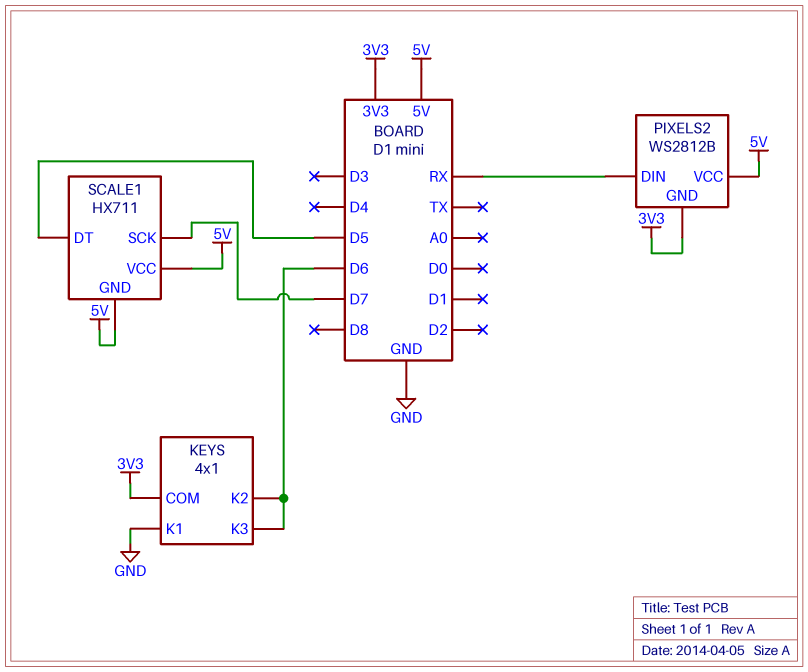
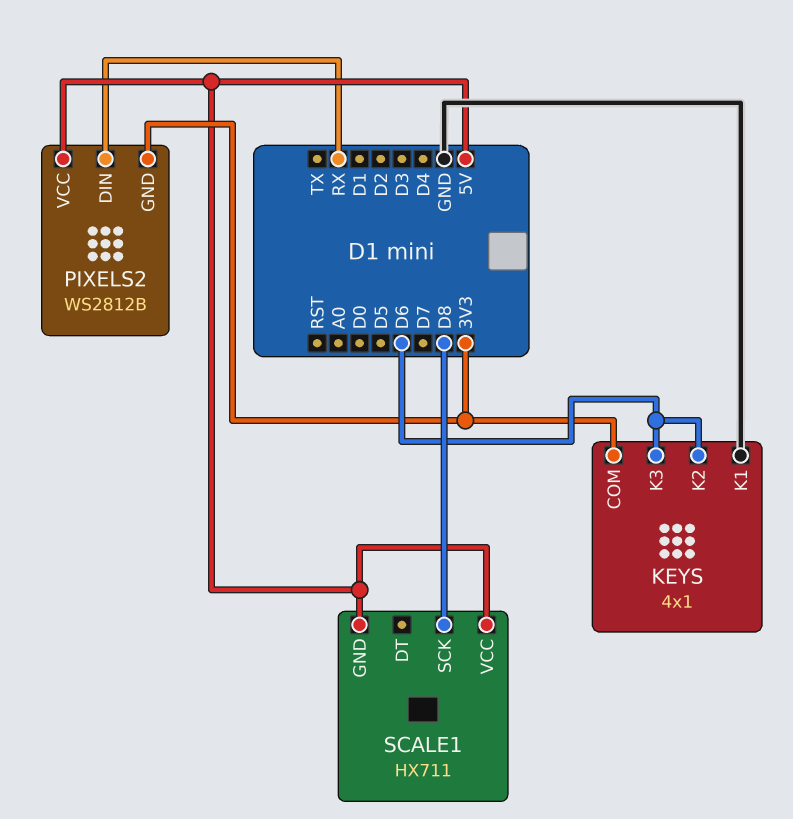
SCALE1 pin DT: D5 -> none
SCALE1 pin SCK: D7 -> D8

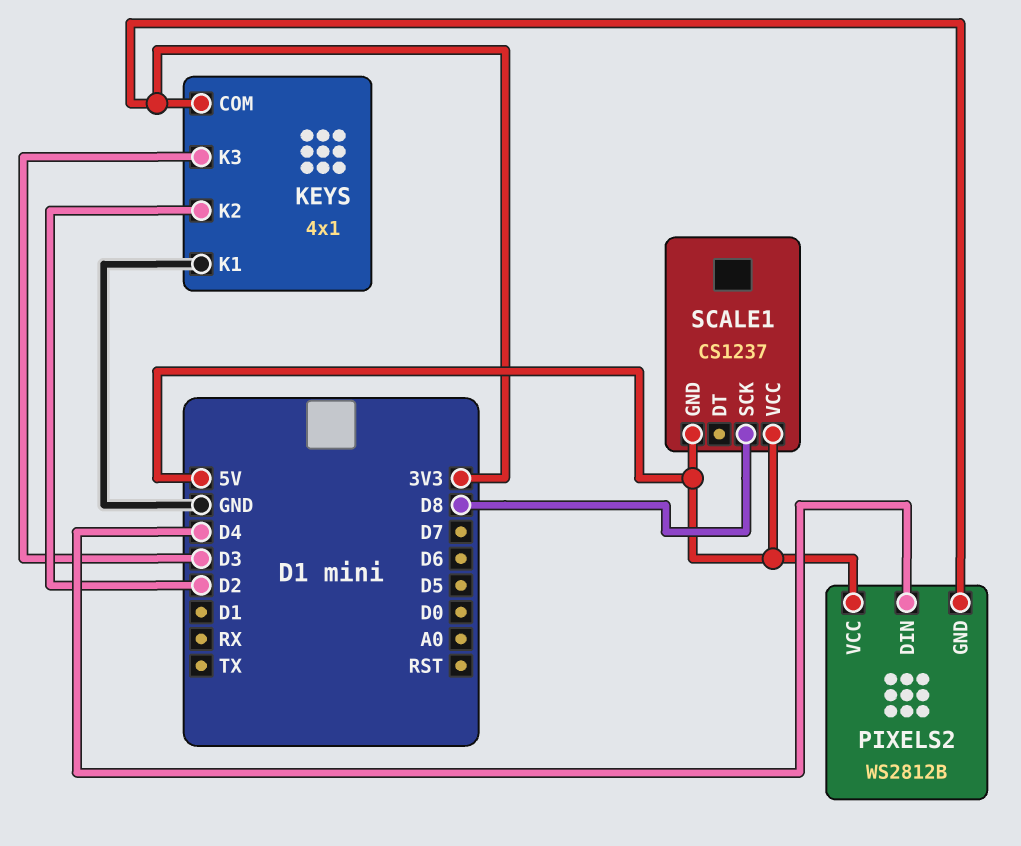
KEYS pin K2: D6 -> D2
KEYS pin K3: D6 -> D3
PIXELS2 pin DIN: RX -> D4
SCALE1: HX711 -> CS1237

